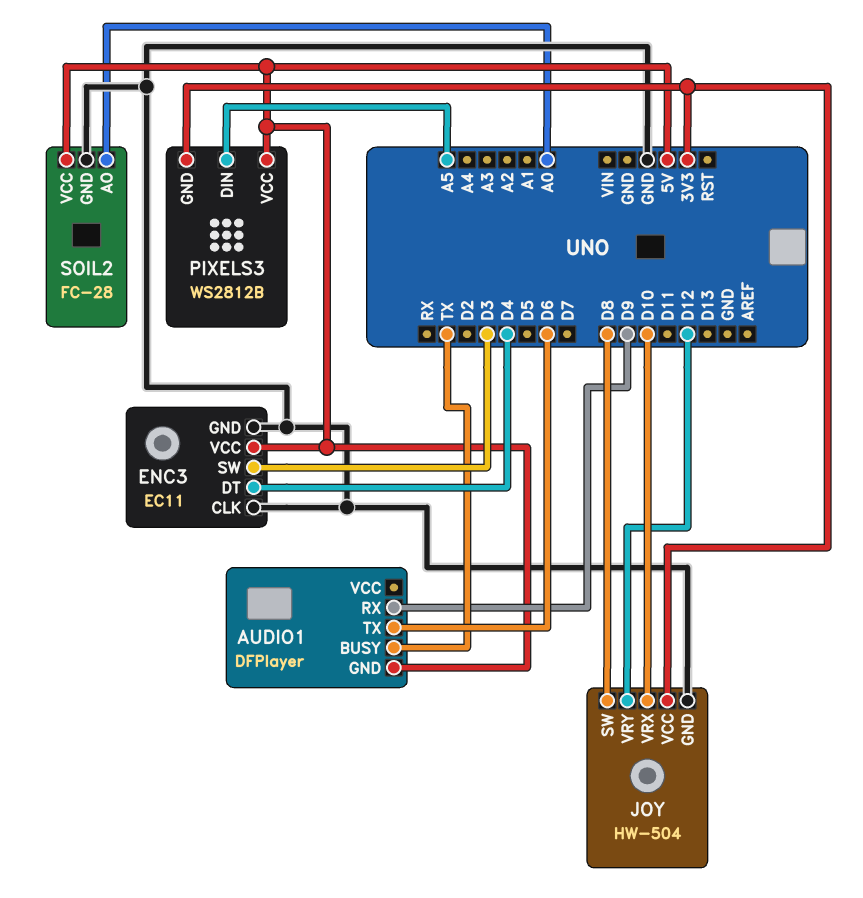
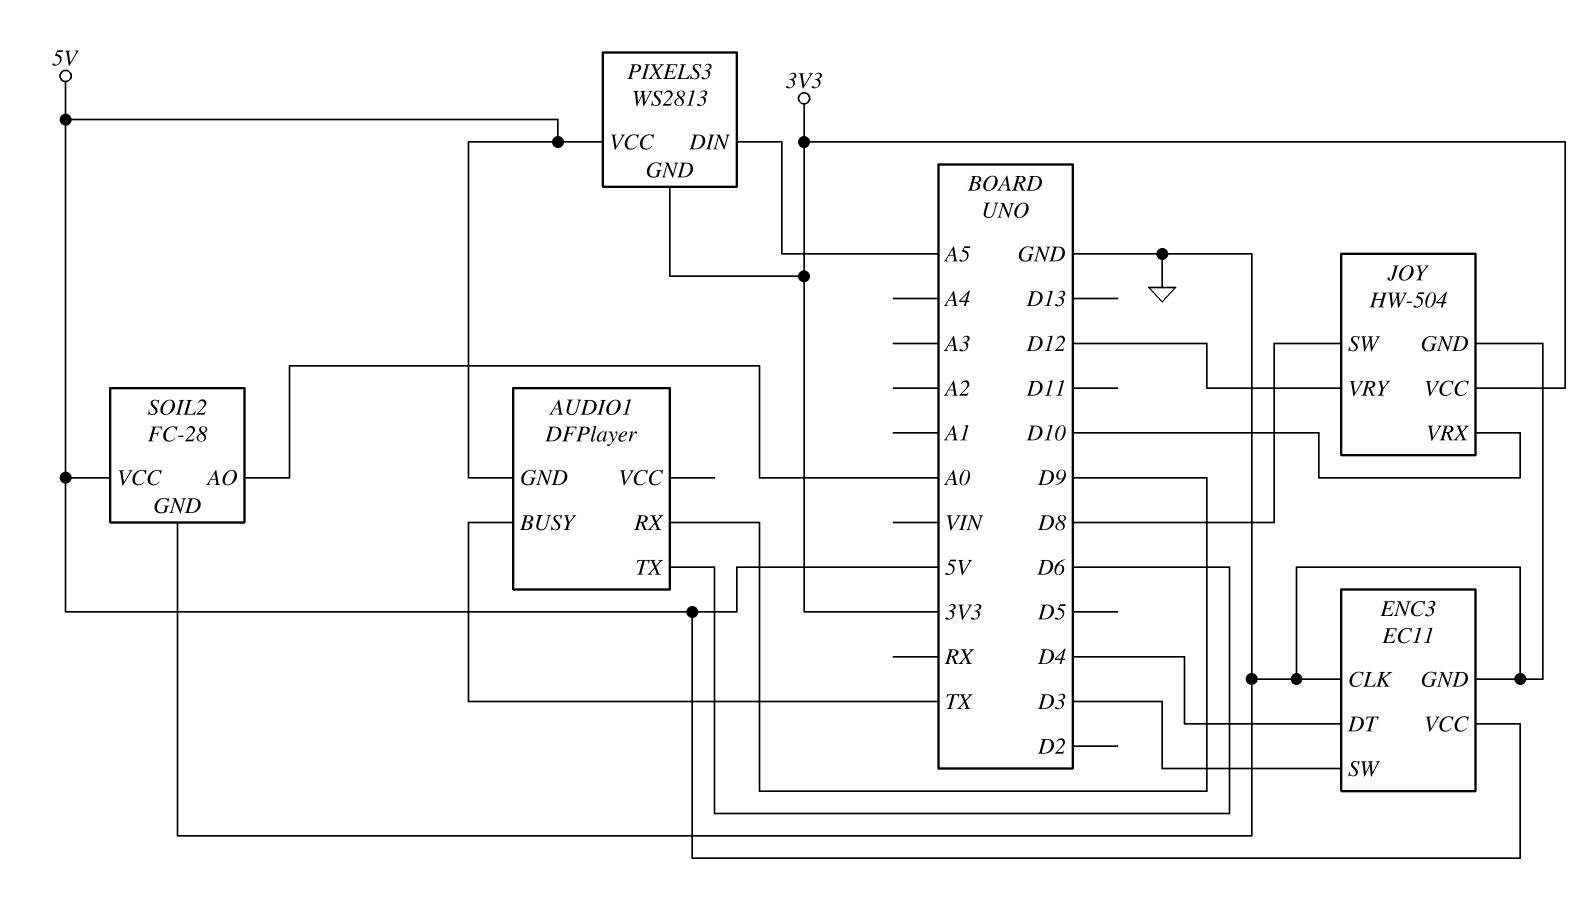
PIXELS3: WS2812B -> WS2813

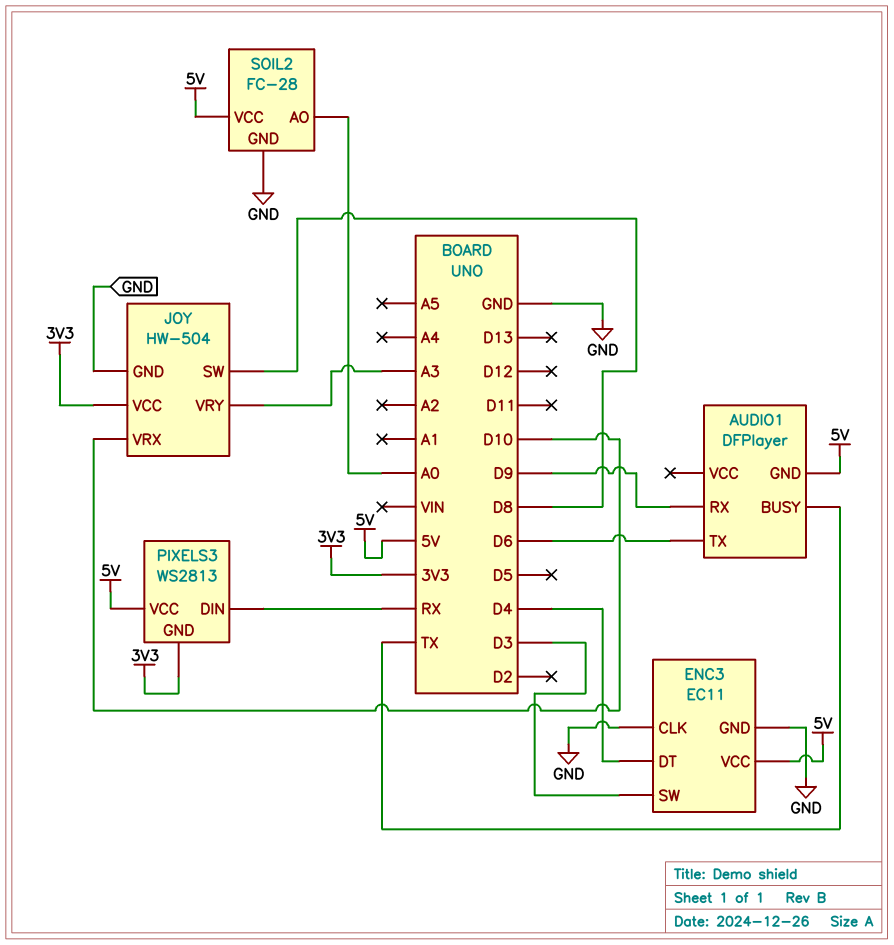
JOY pin VRY: D12 -> A3
PIXELS3 pin DIN: A5 -> RX

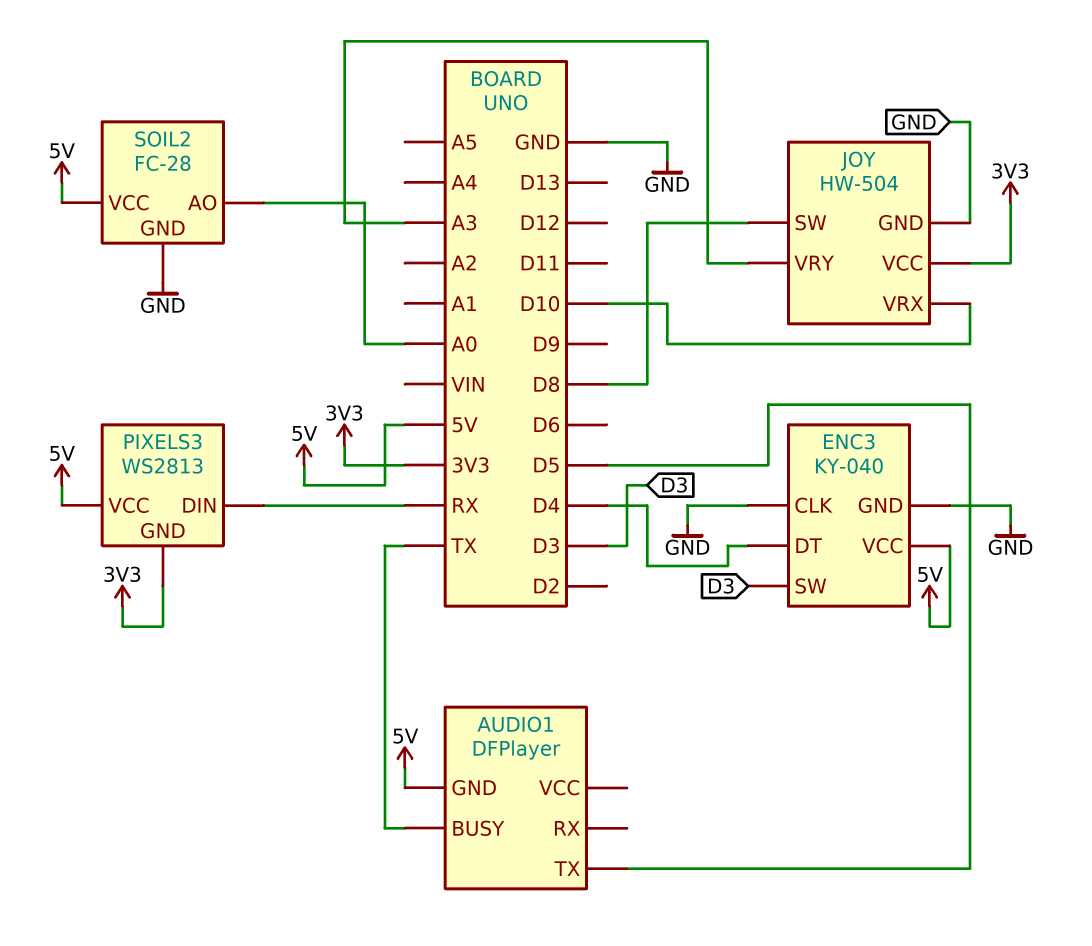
AUDIO1 pin RX: D9 -> none
AUDIO1 pin TX: D6 -> D5
ENC3: EC11 -> KY-040

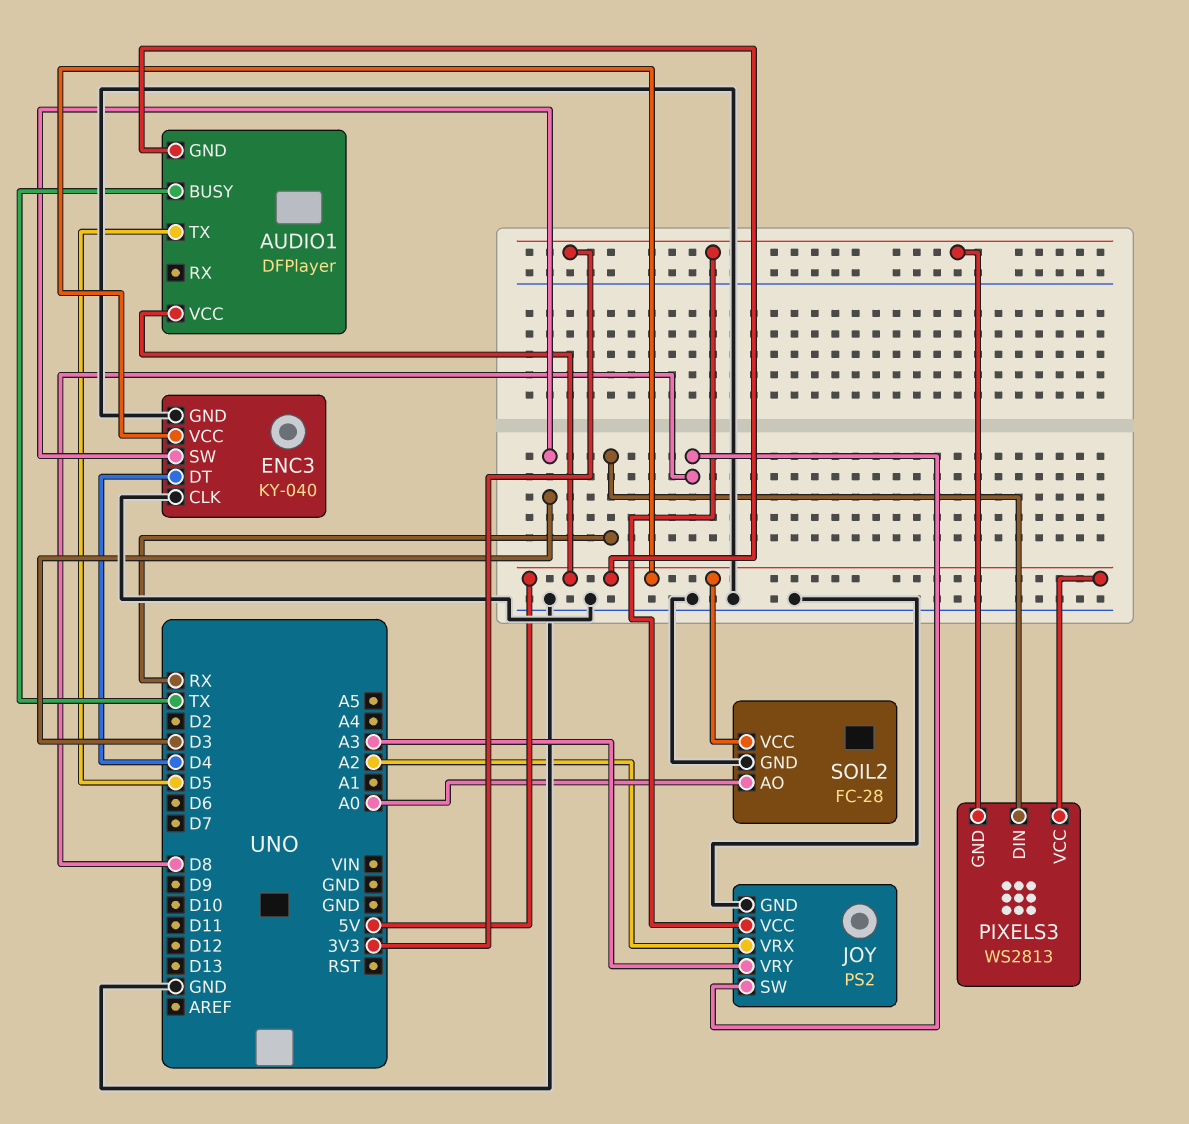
AUDIO1 pin VCC: none -> 5V
JOY: HW-504 -> PS2
JOY pin VRX: D10 -> A2

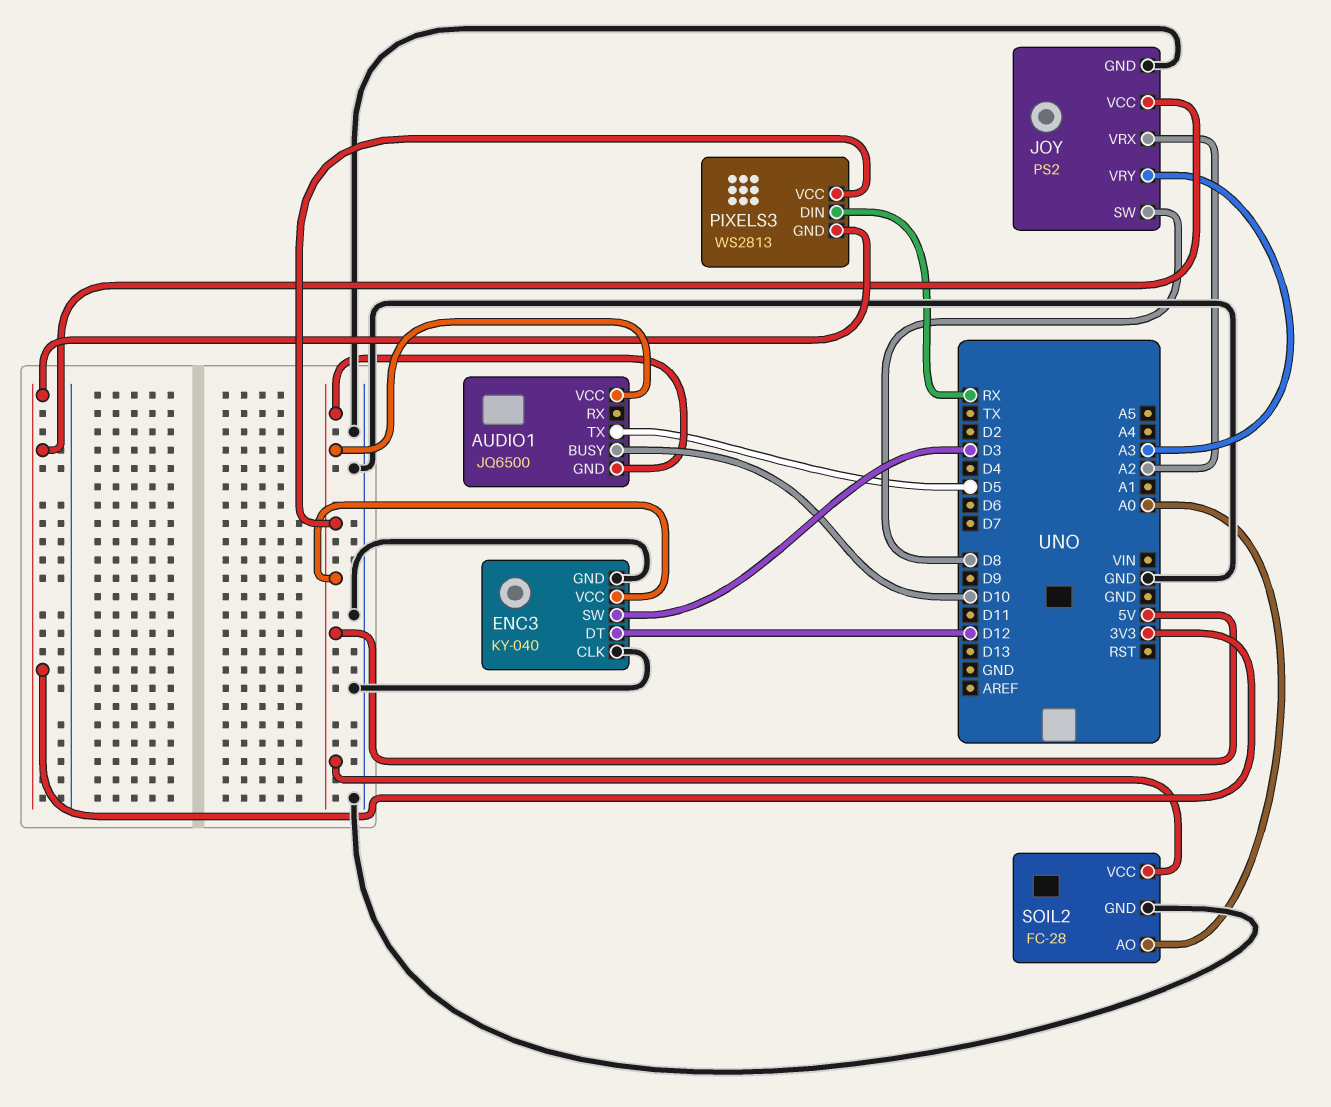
AUDIO1: DFPlayer -> JQ6500
AUDIO1 pin BUSY: TX -> D10
ENC3 pin DT: D4 -> D12

